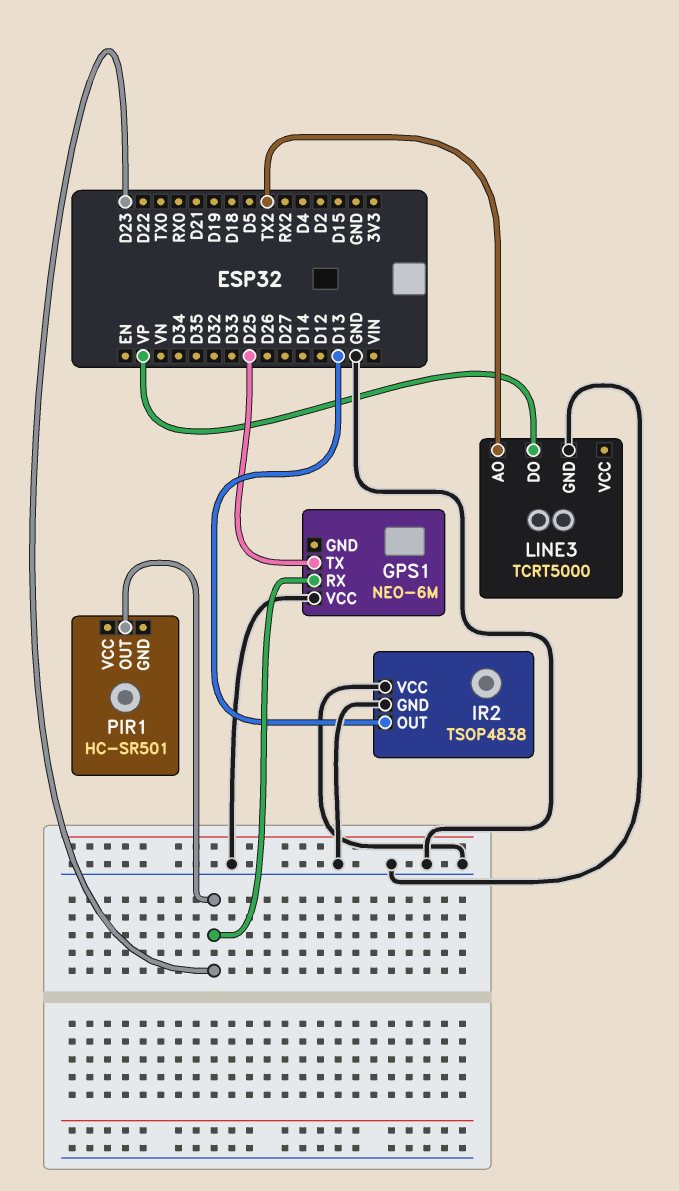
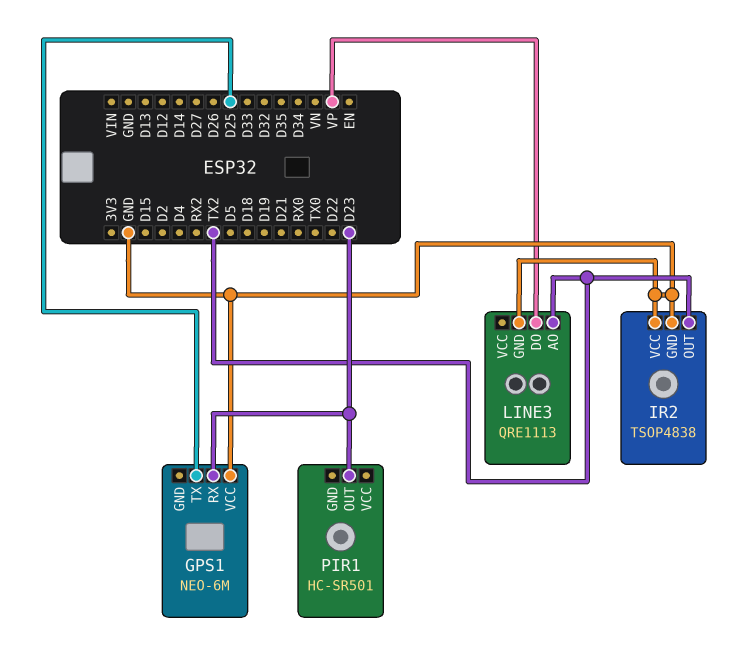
IR2 pin OUT: D13 -> TX2
LINE3: TCRT5000 -> QRE1113

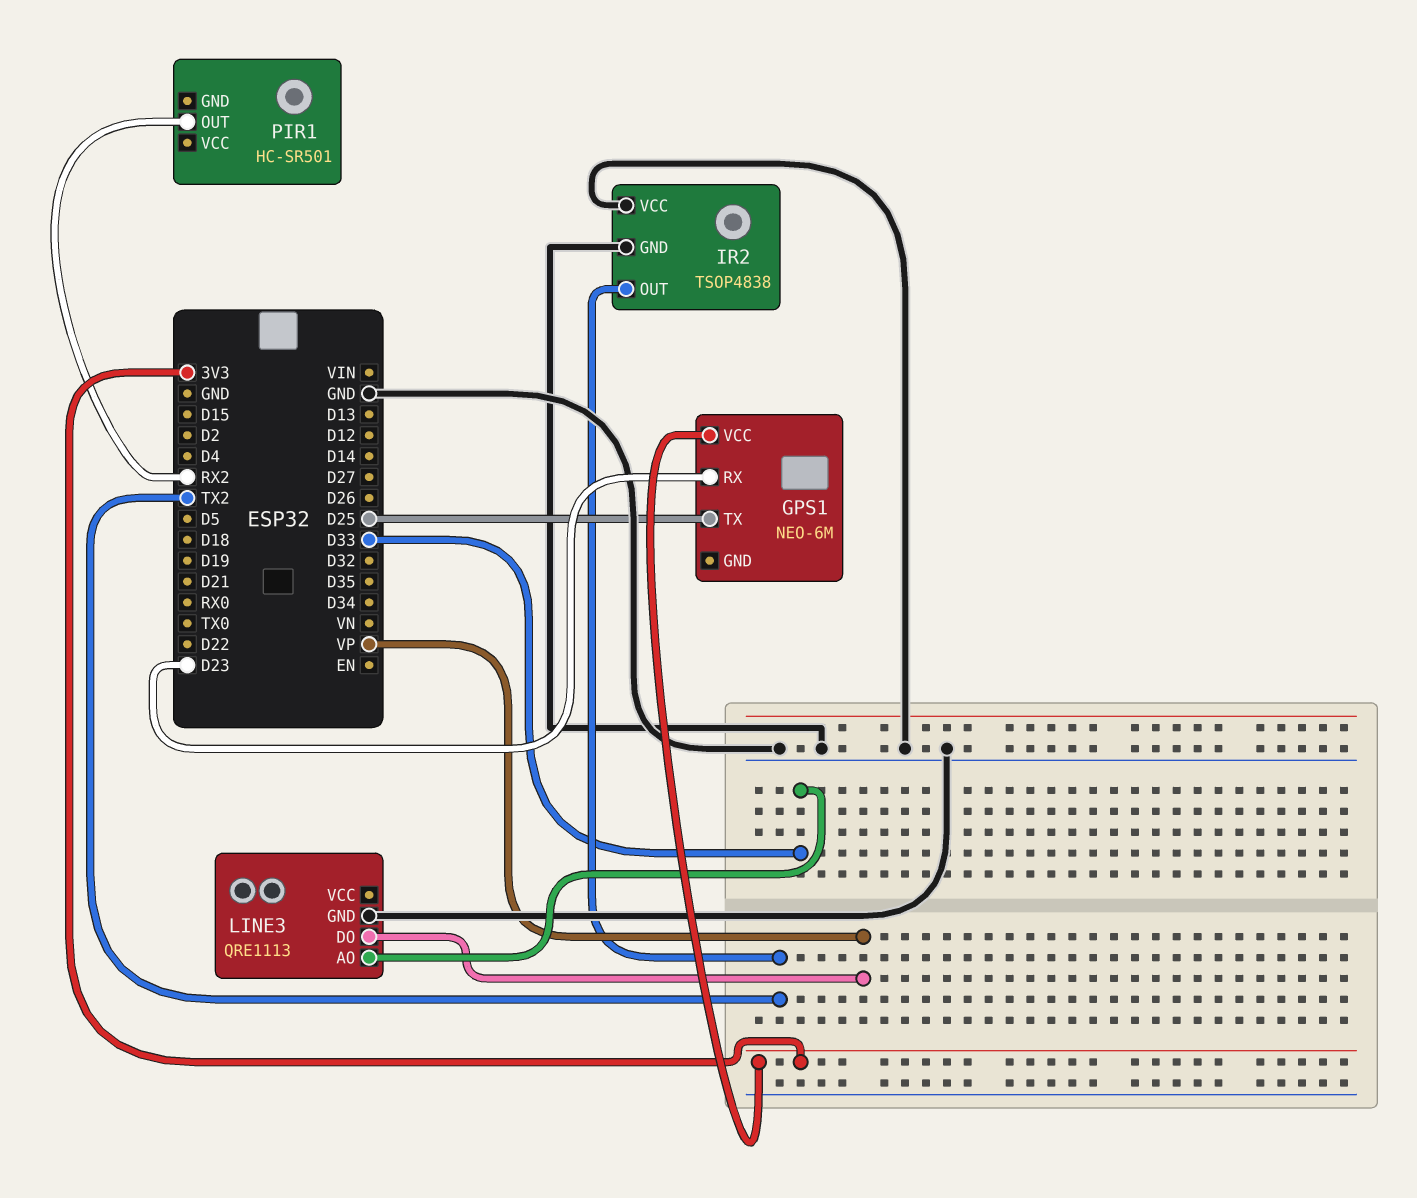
GPS1 pin VCC: GND -> 3V3
LINE3 pin AO: TX2 -> D33
PIR1 pin OUT: D23 -> RX2

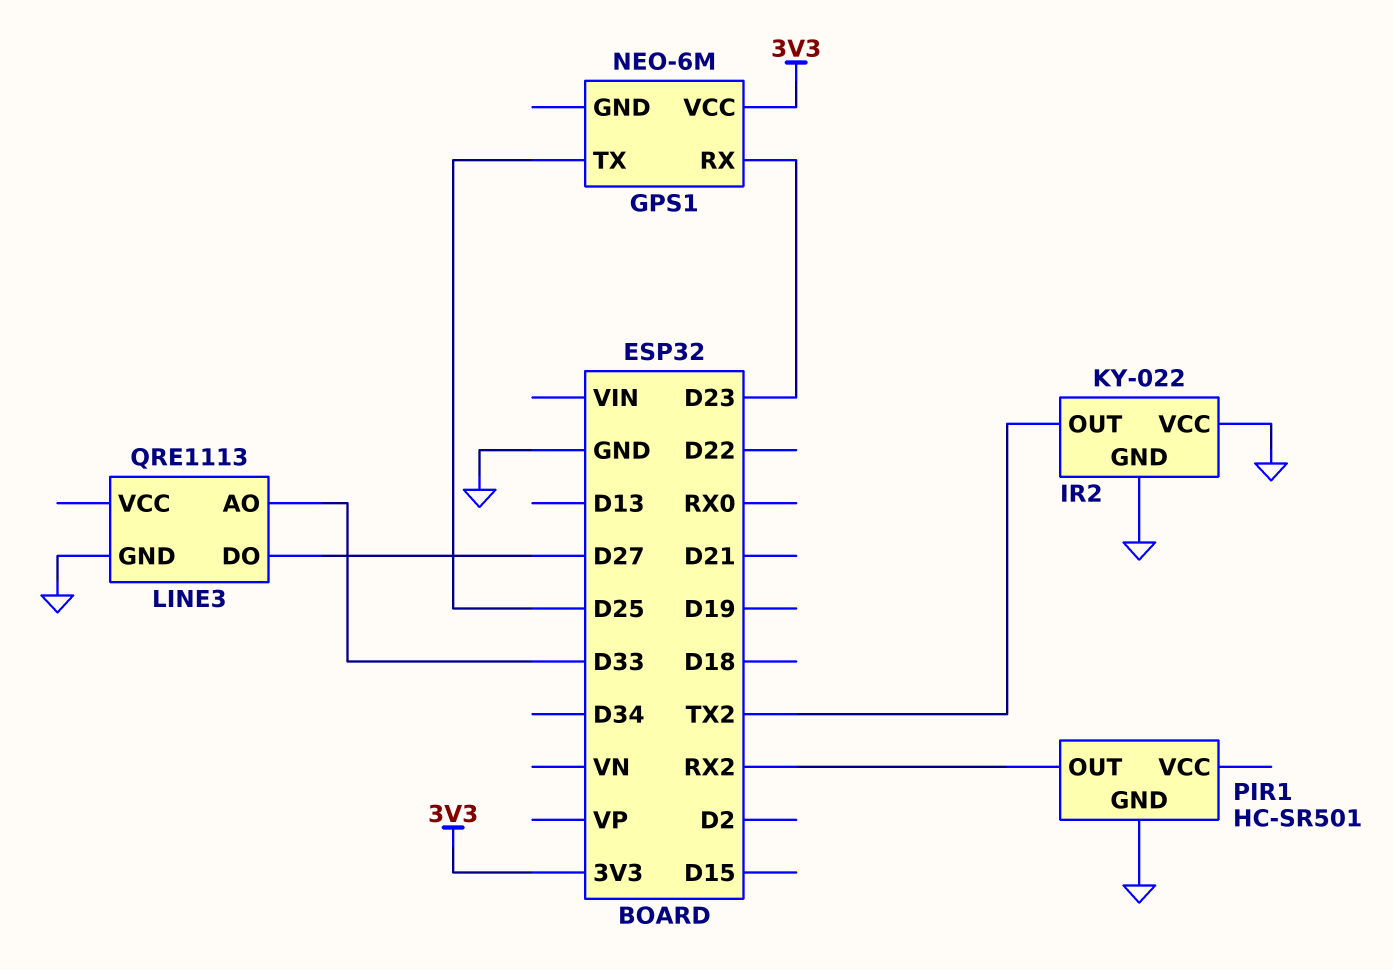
IR2: TSOP4838 -> KY-022
LINE3 pin DO: VP -> D27
PIR1 pin GND: none -> GND

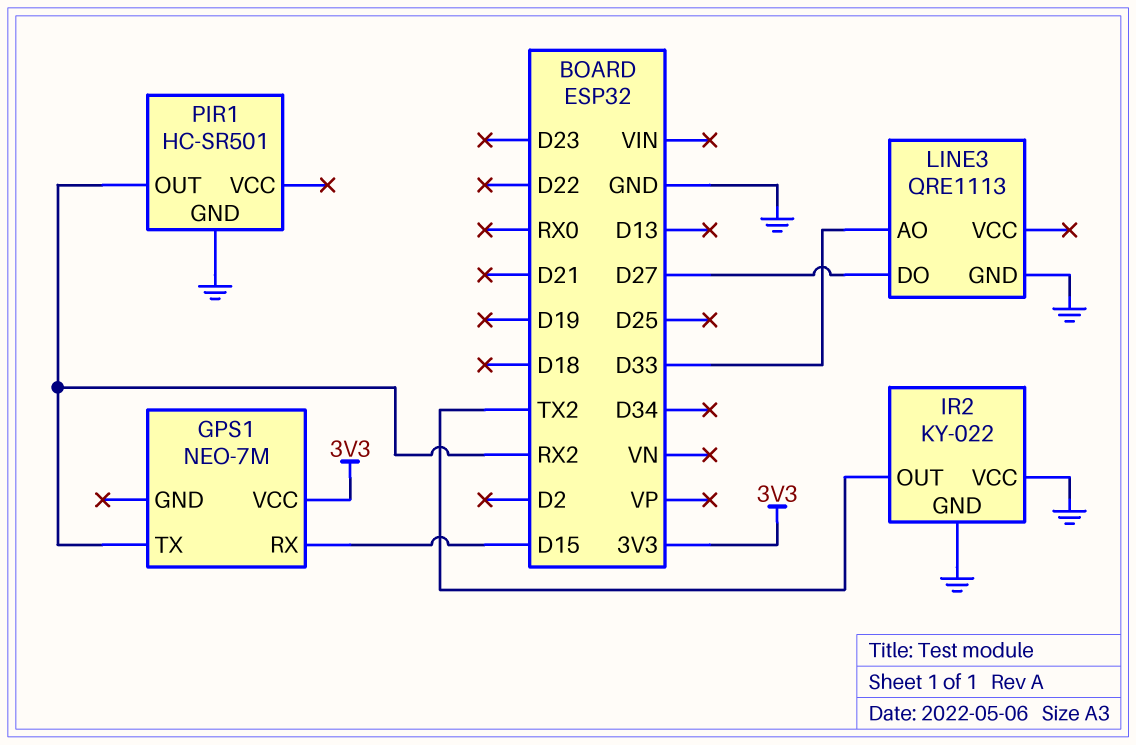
GPS1: NEO-6M -> NEO-7M
GPS1 pin RX: D23 -> D15
GPS1 pin TX: D25 -> RX2

